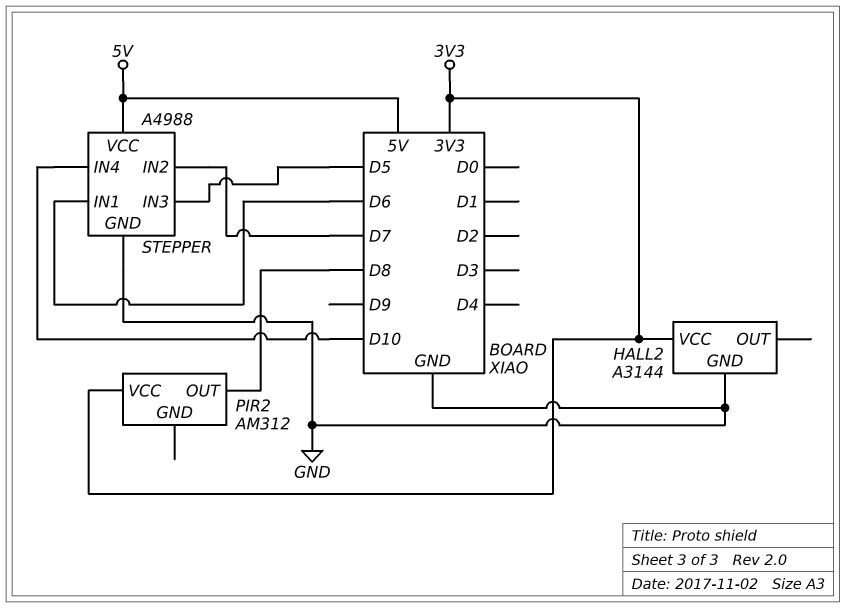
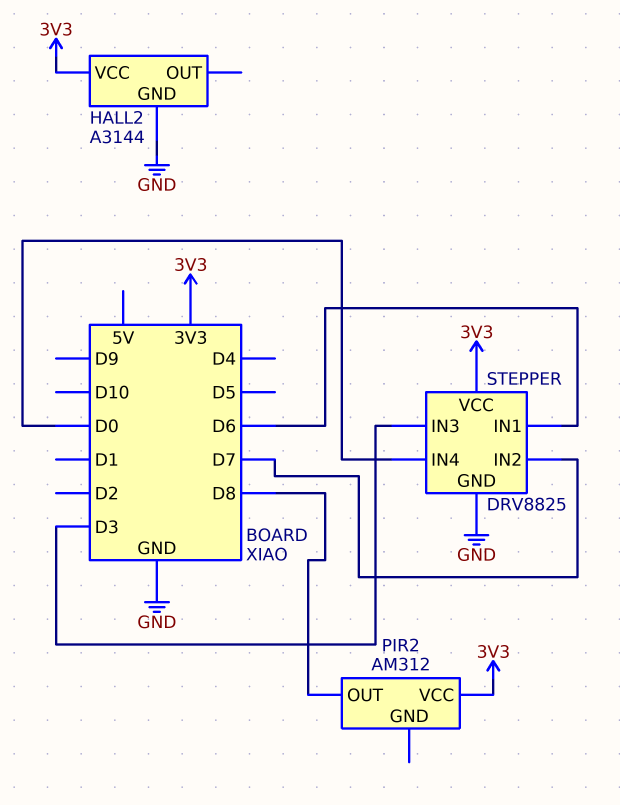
STEPPER: A4988 -> DRV8825
STEPPER pin IN3: D5 -> D3
STEPPER pin IN4: D10 -> D0
STEPPER pin VCC: 5V -> 3V3

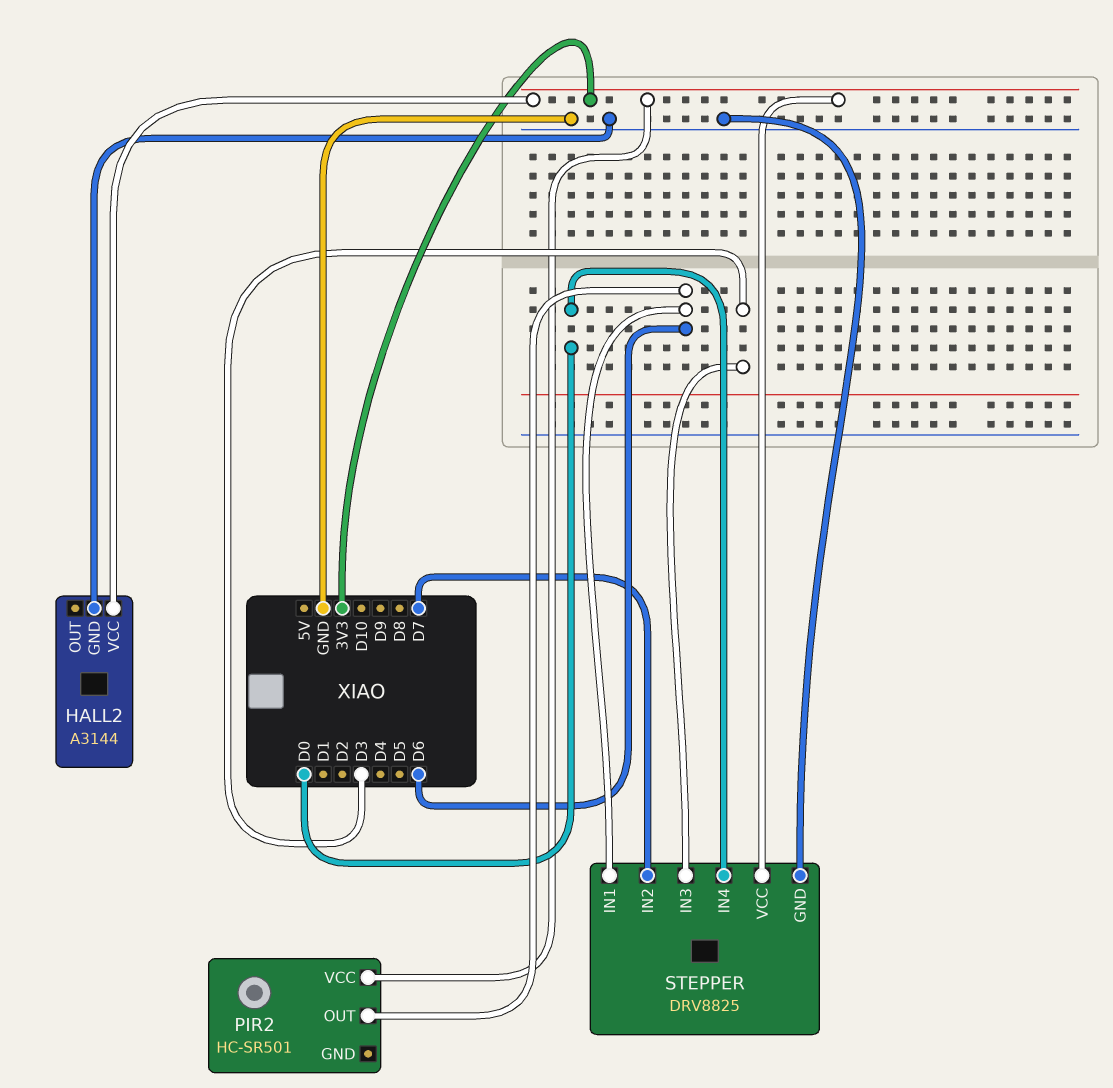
PIR2: AM312 -> HC-SR501
PIR2 pin OUT: D8 -> D6

